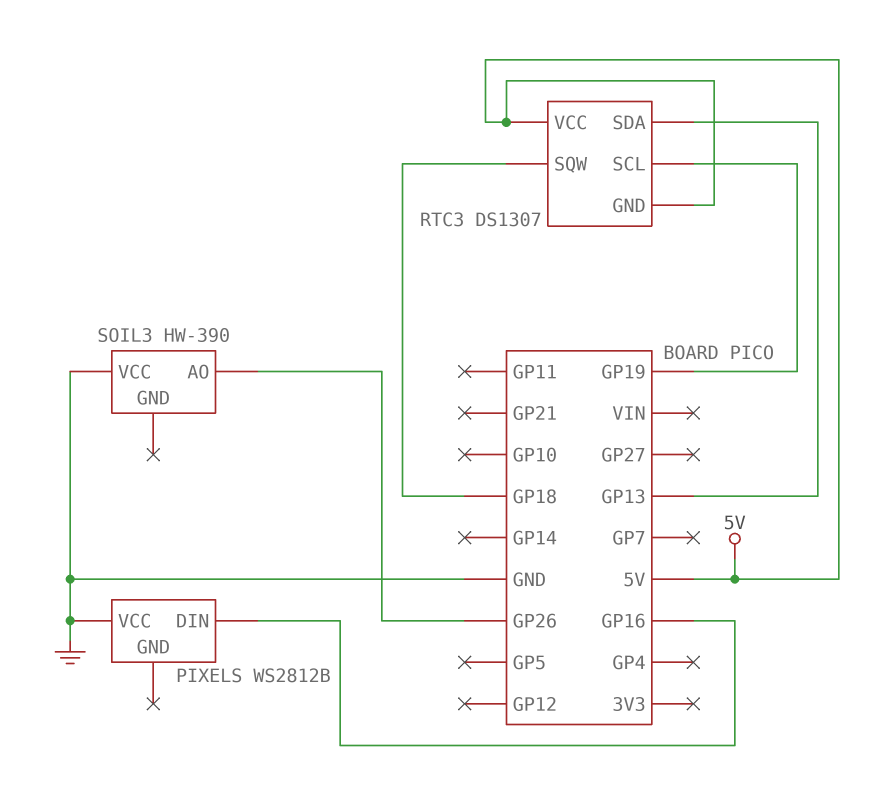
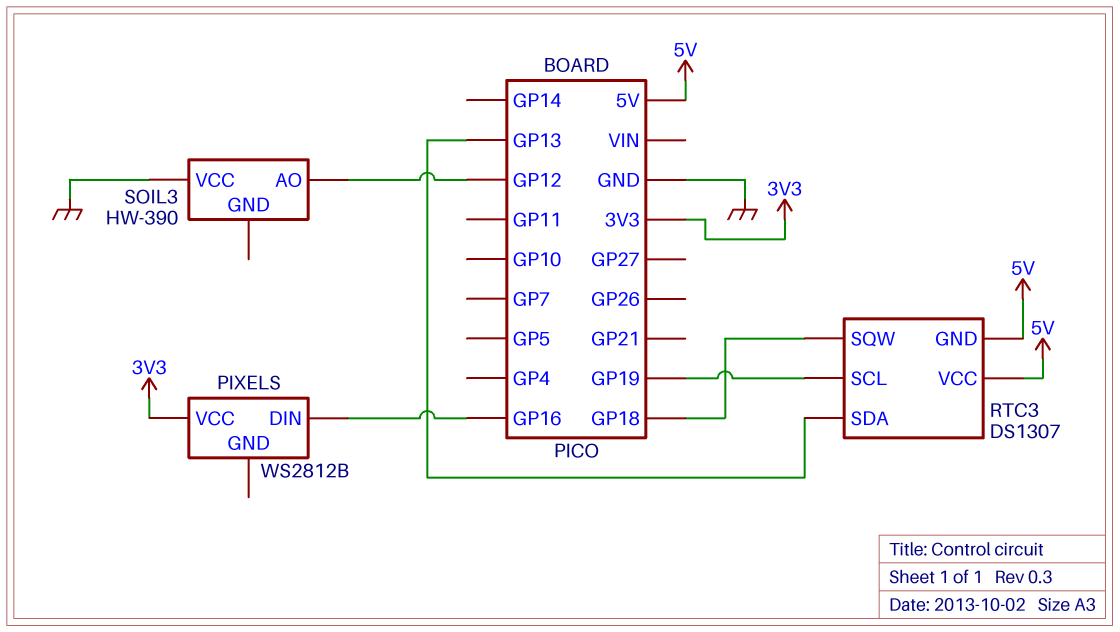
PIXELS pin VCC: GND -> 3V3
SOIL3 pin AO: GP26 -> GP12

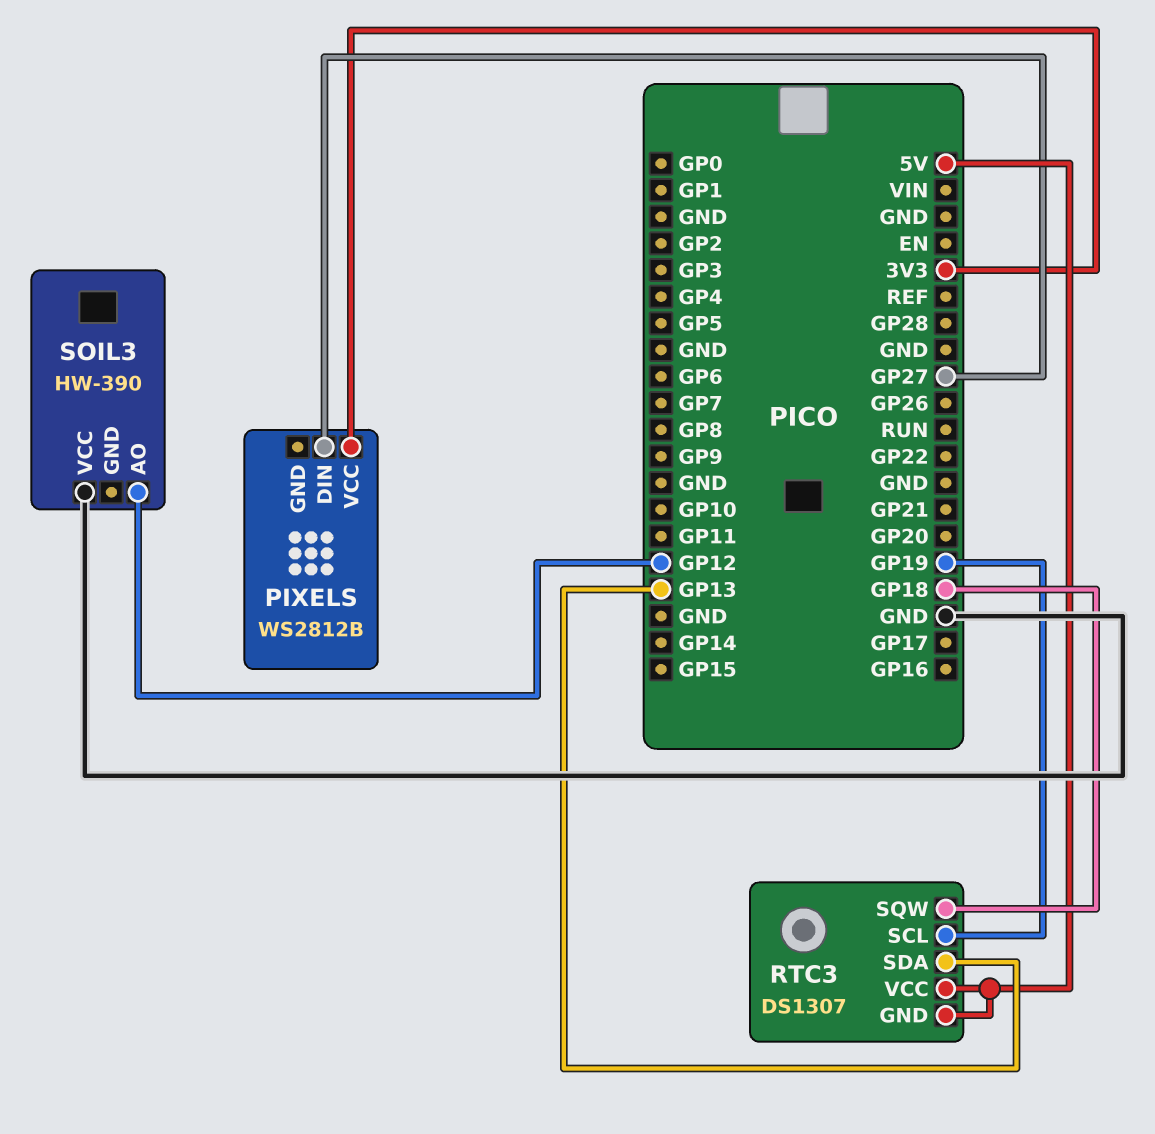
PIXELS pin DIN: GP16 -> GP27

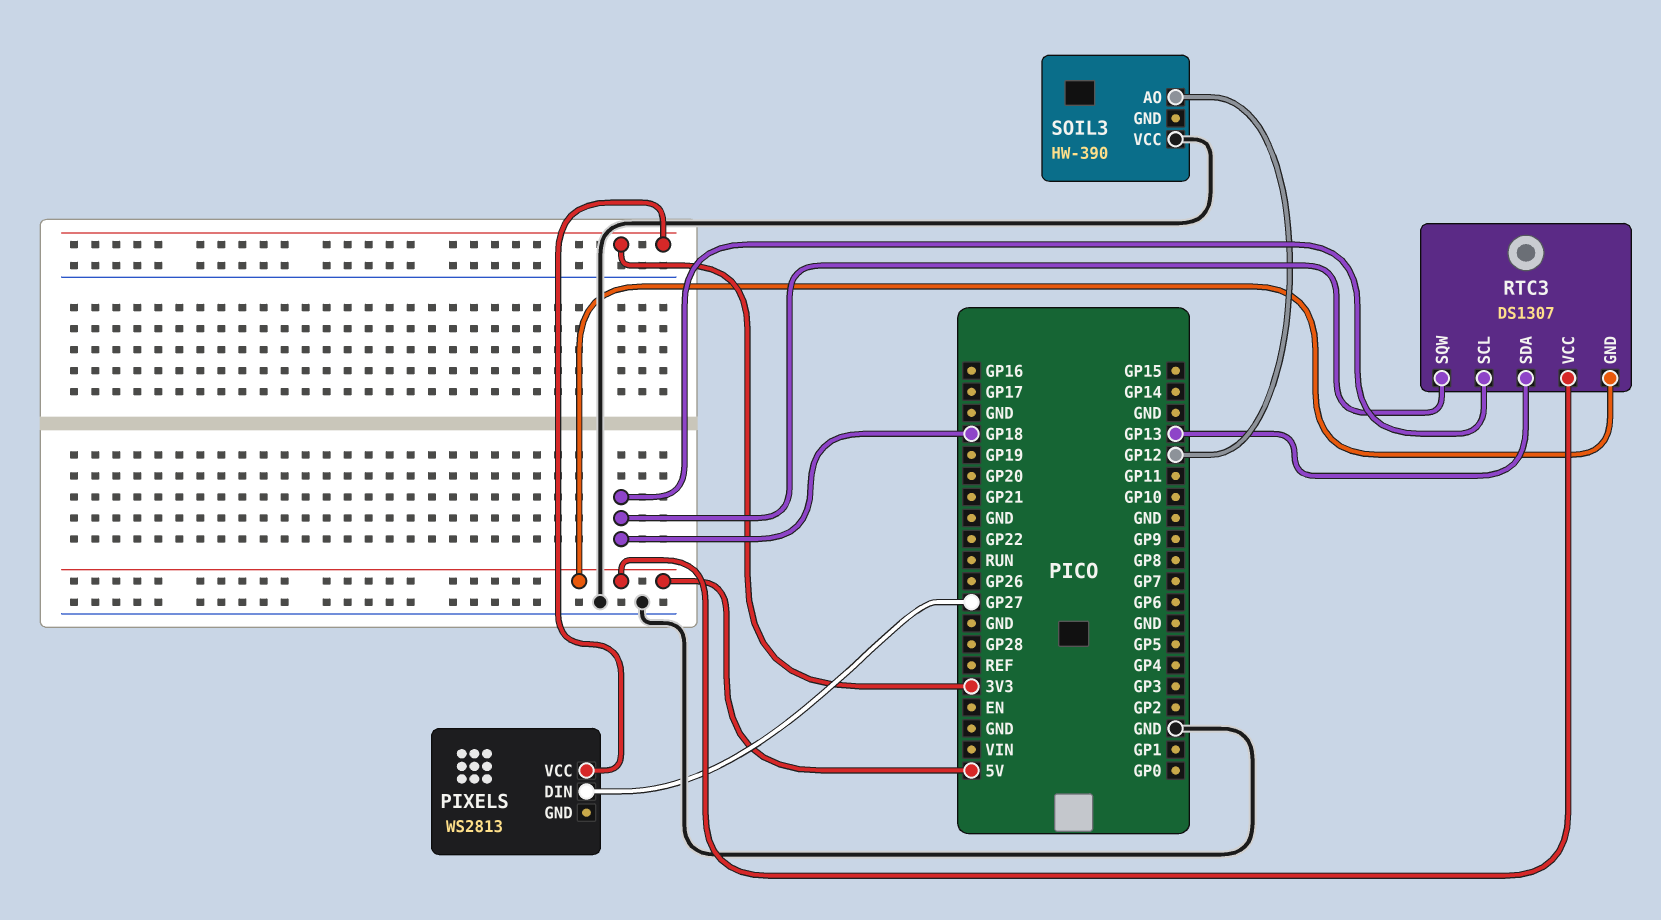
PIXELS: WS2812B -> WS2813
RTC3 pin SCL: GP19 -> GP18

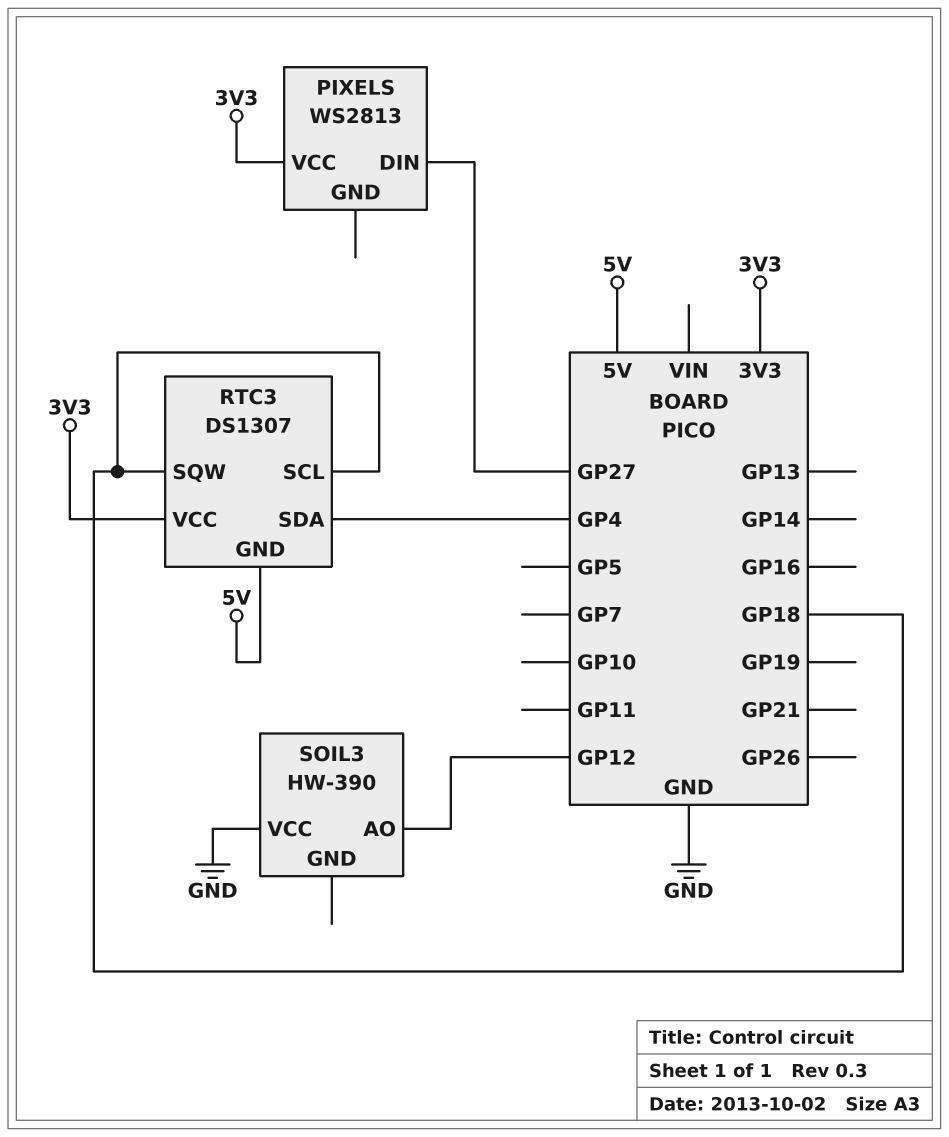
RTC3 pin SDA: GP13 -> GP4
RTC3 pin VCC: 5V -> 3V3

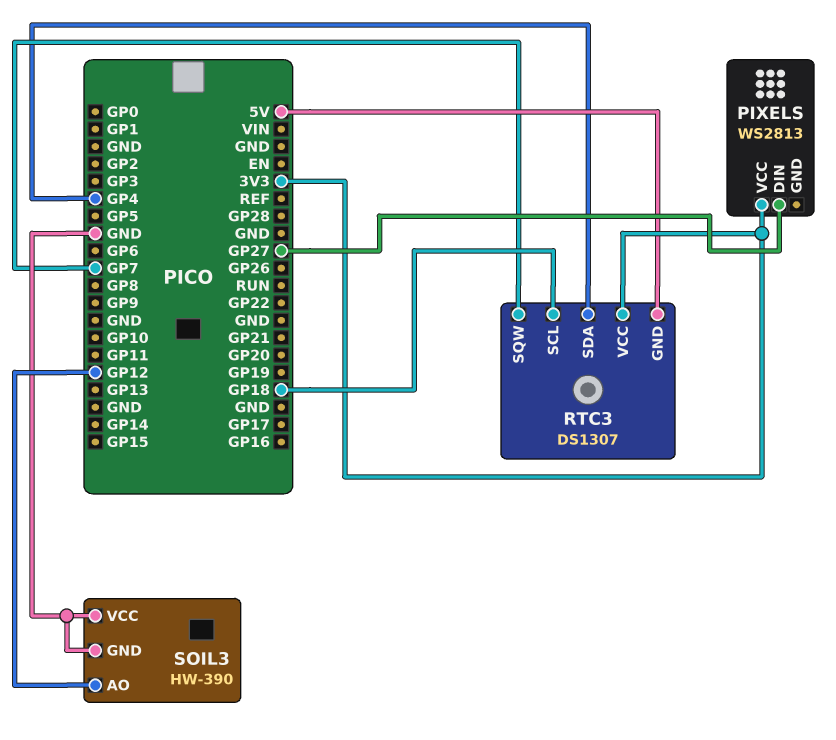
RTC3 pin SQW: GP18 -> GP7
SOIL3 pin GND: none -> GND

